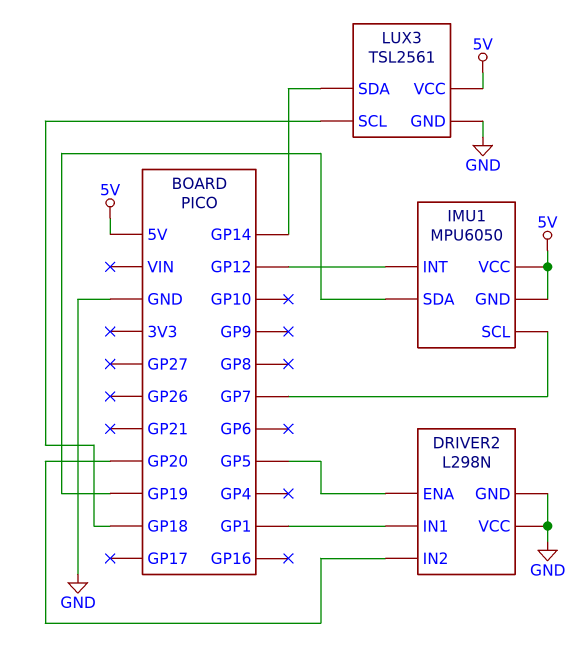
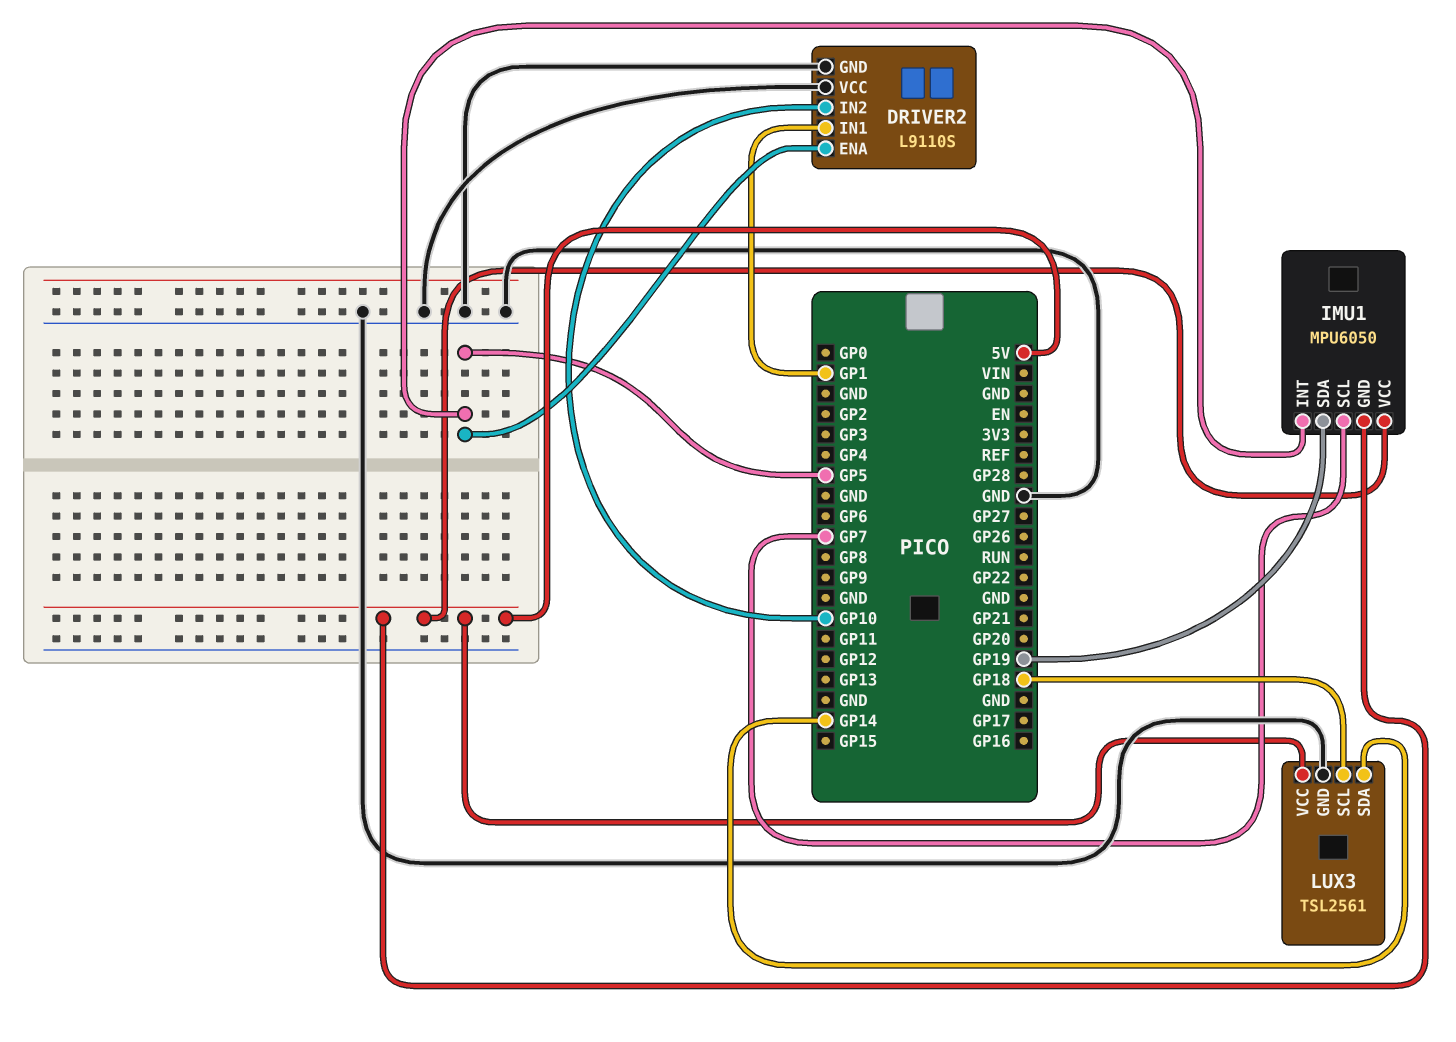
DRIVER2: L298N -> L9110S
DRIVER2 pin IN2: GP20 -> GP10
IMU1 pin INT: GP12 -> GP5

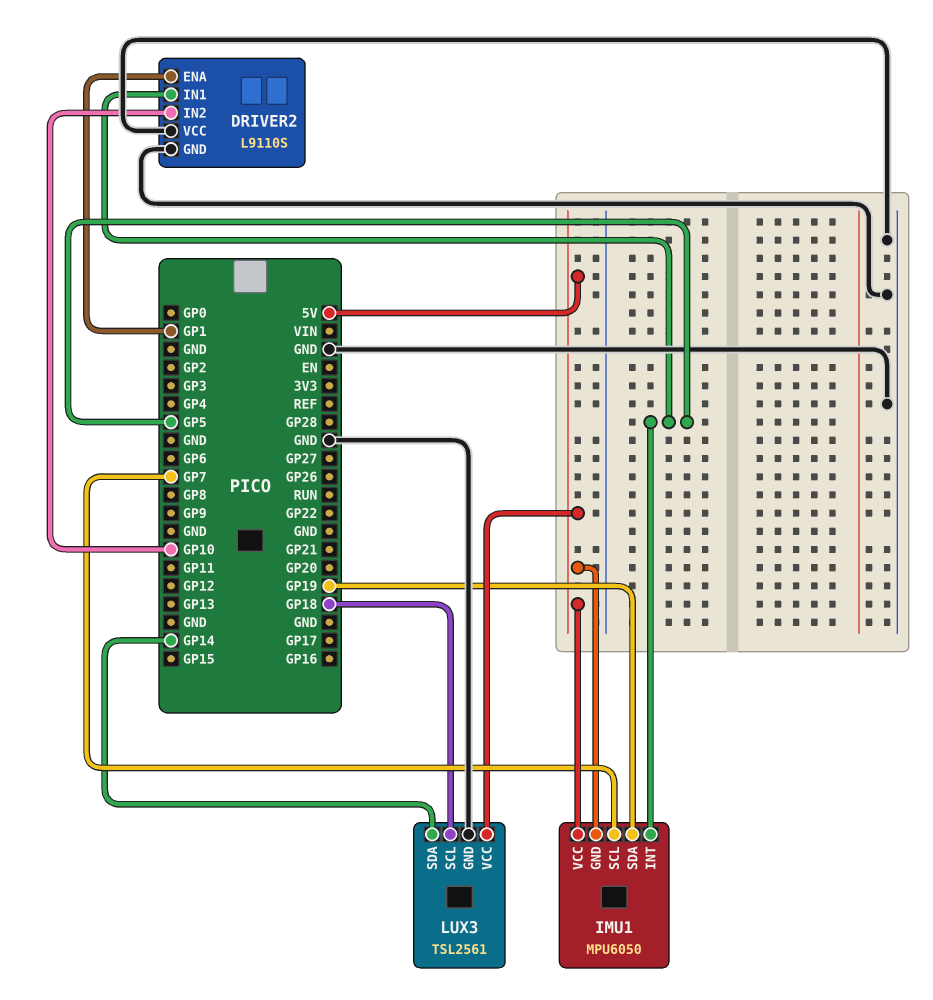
DRIVER2 pin ENA: GP5 -> GP1
DRIVER2 pin IN1: GP1 -> GP5

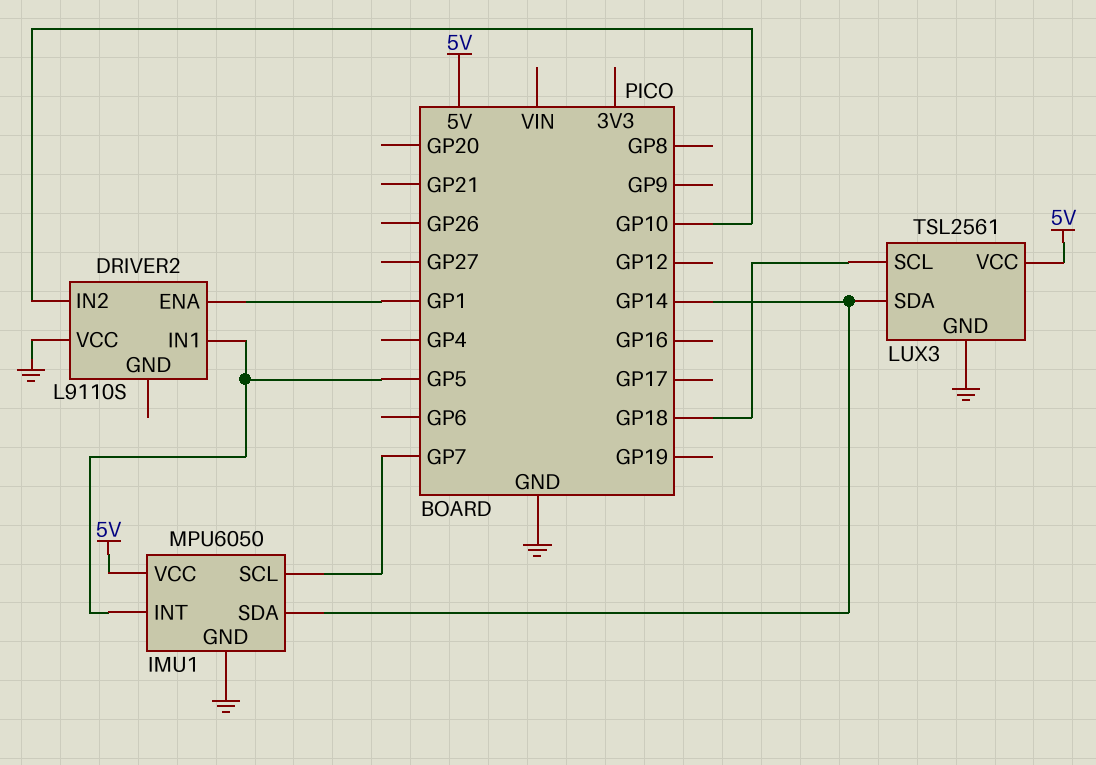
DRIVER2 pin GND: GND -> none
IMU1 pin GND: 5V -> GND
IMU1 pin SDA: GP19 -> GP14

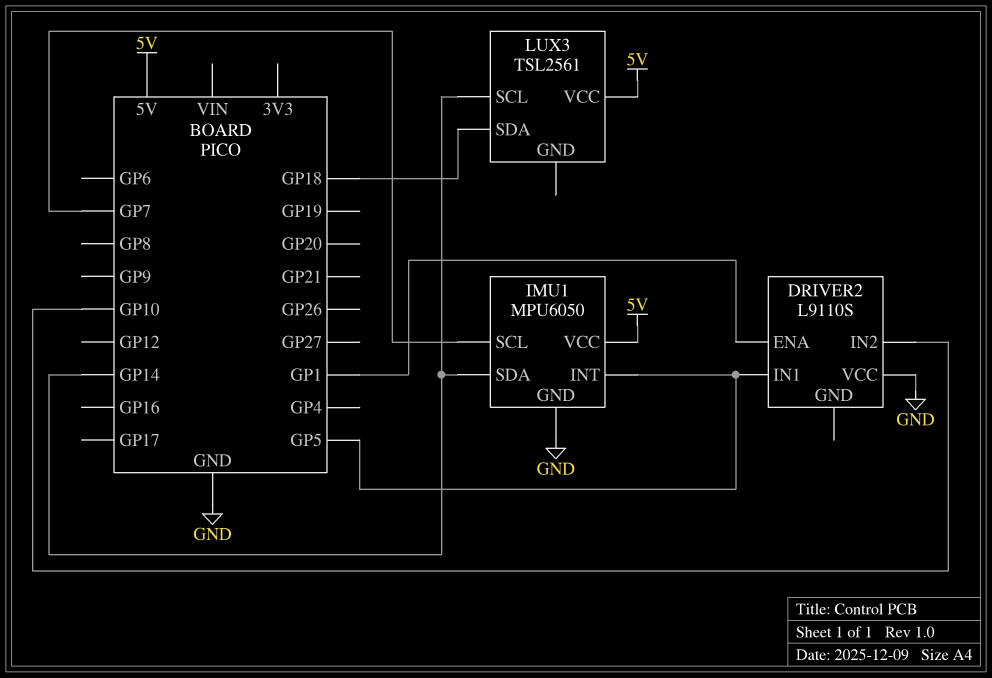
LUX3 pin GND: GND -> none
LUX3 pin SCL: GP18 -> GP14
LUX3 pin SDA: GP14 -> GP18

